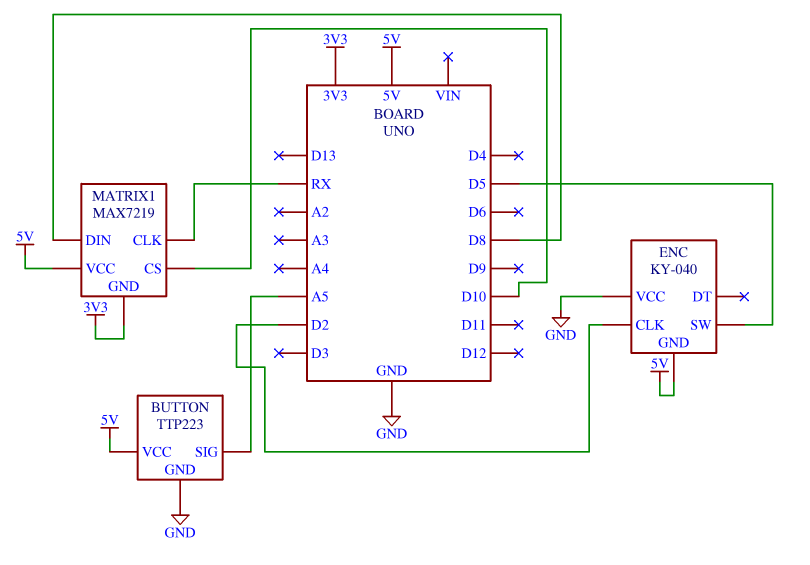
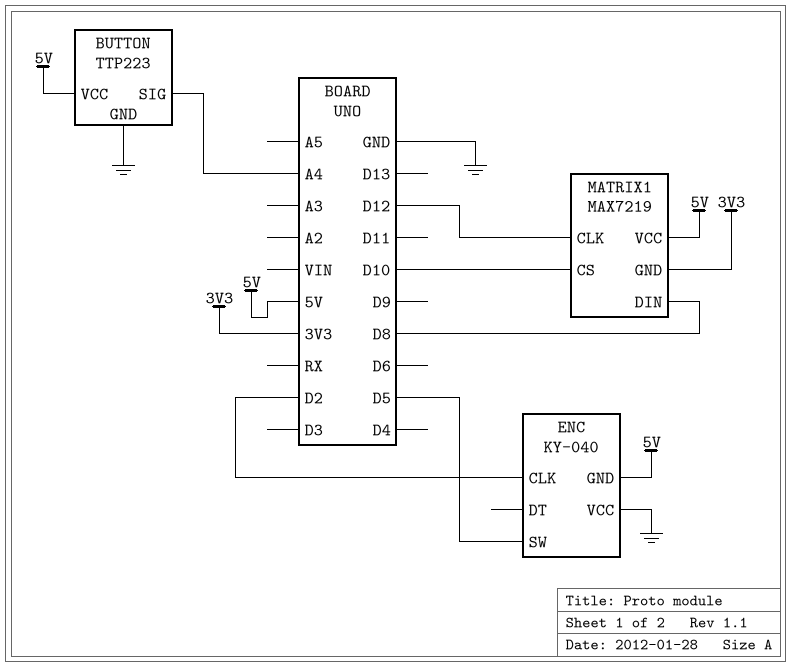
BUTTON pin SIG: A5 -> A4
MATRIX1 pin CLK: RX -> D12

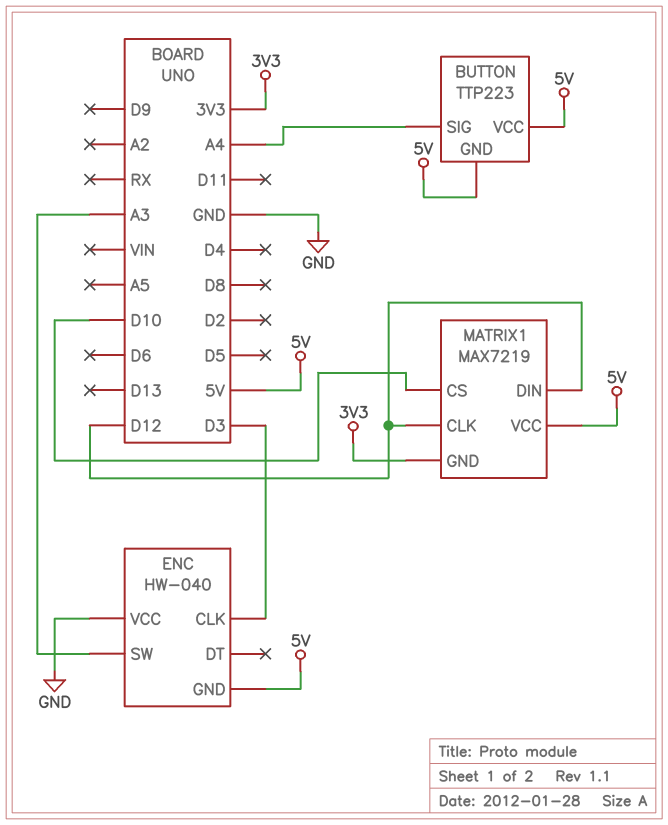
BUTTON pin GND: GND -> 5V
ENC: KY-040 -> HW-040
ENC pin CLK: D2 -> D3
ENC pin SW: D5 -> A3
MATRIX1 pin DIN: D8 -> D12

